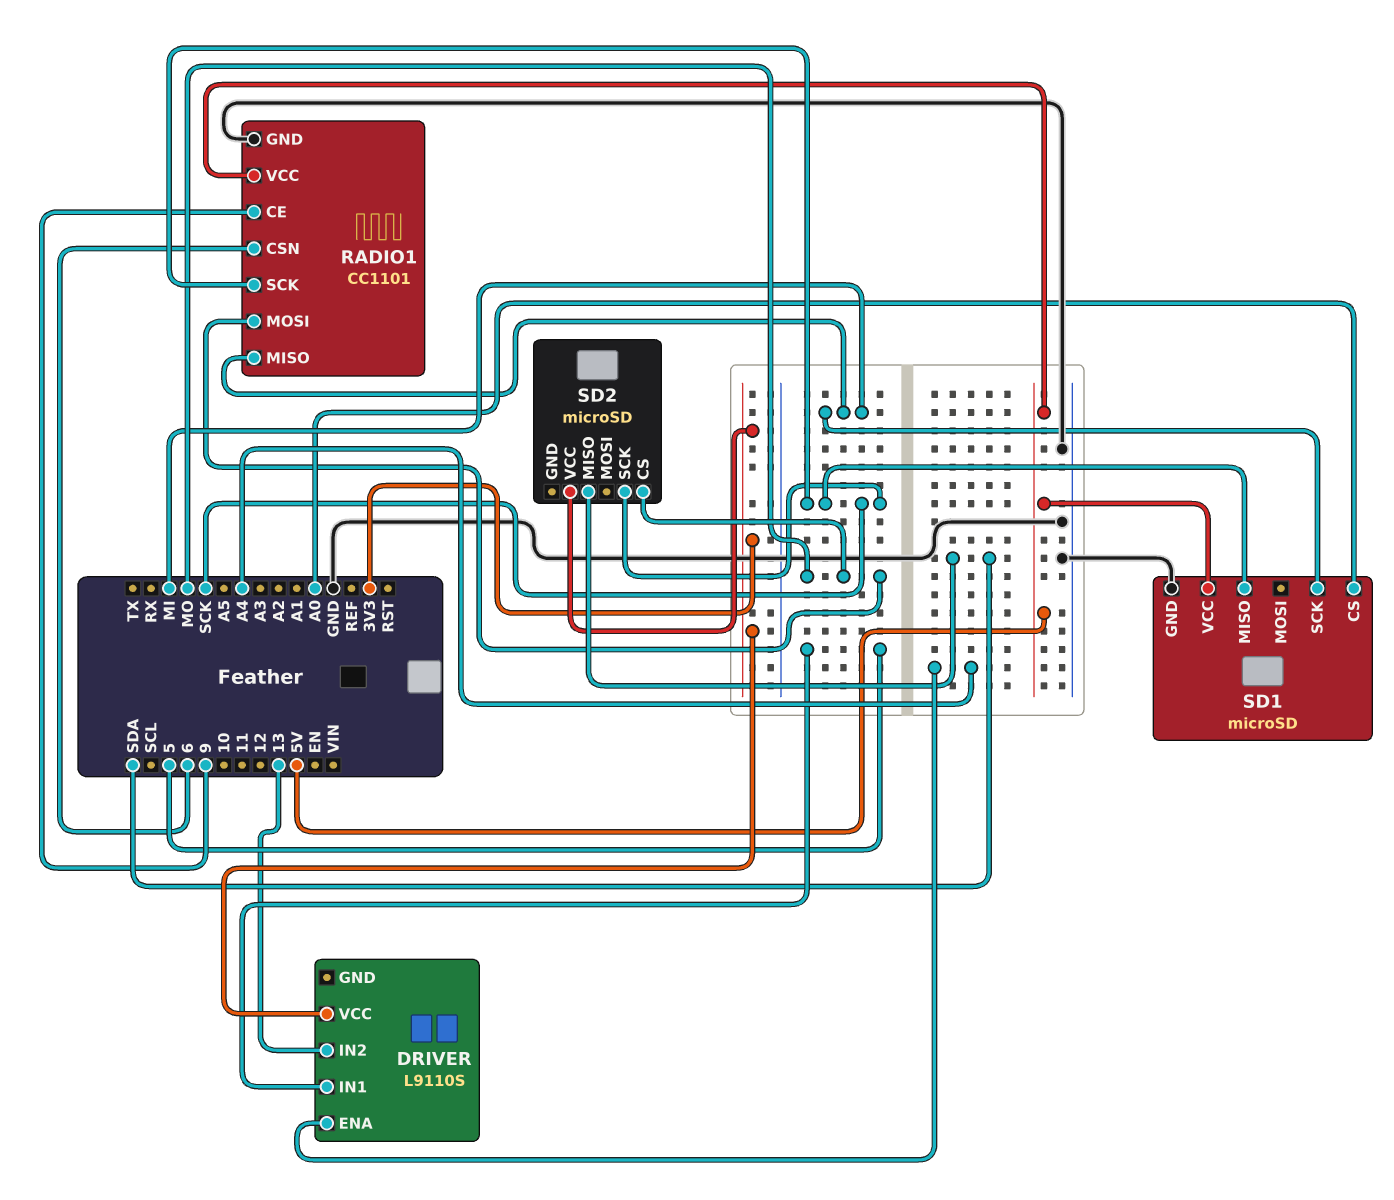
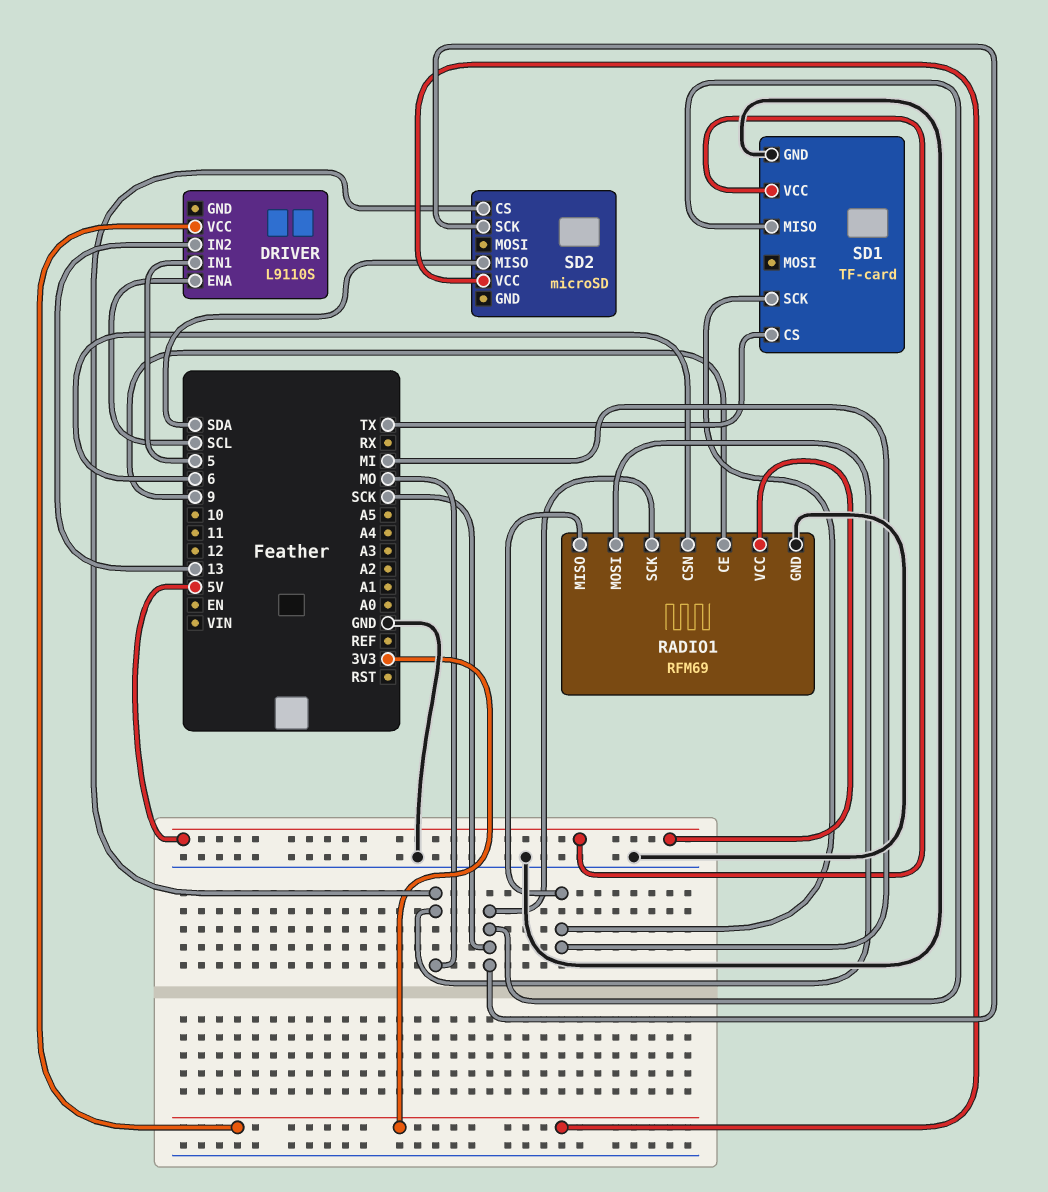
DRIVER pin ENA: A4 -> SCL
RADIO1: CC1101 -> RFM69
SD1: microSD -> TF-card
SD1 pin CS: A0 -> TX

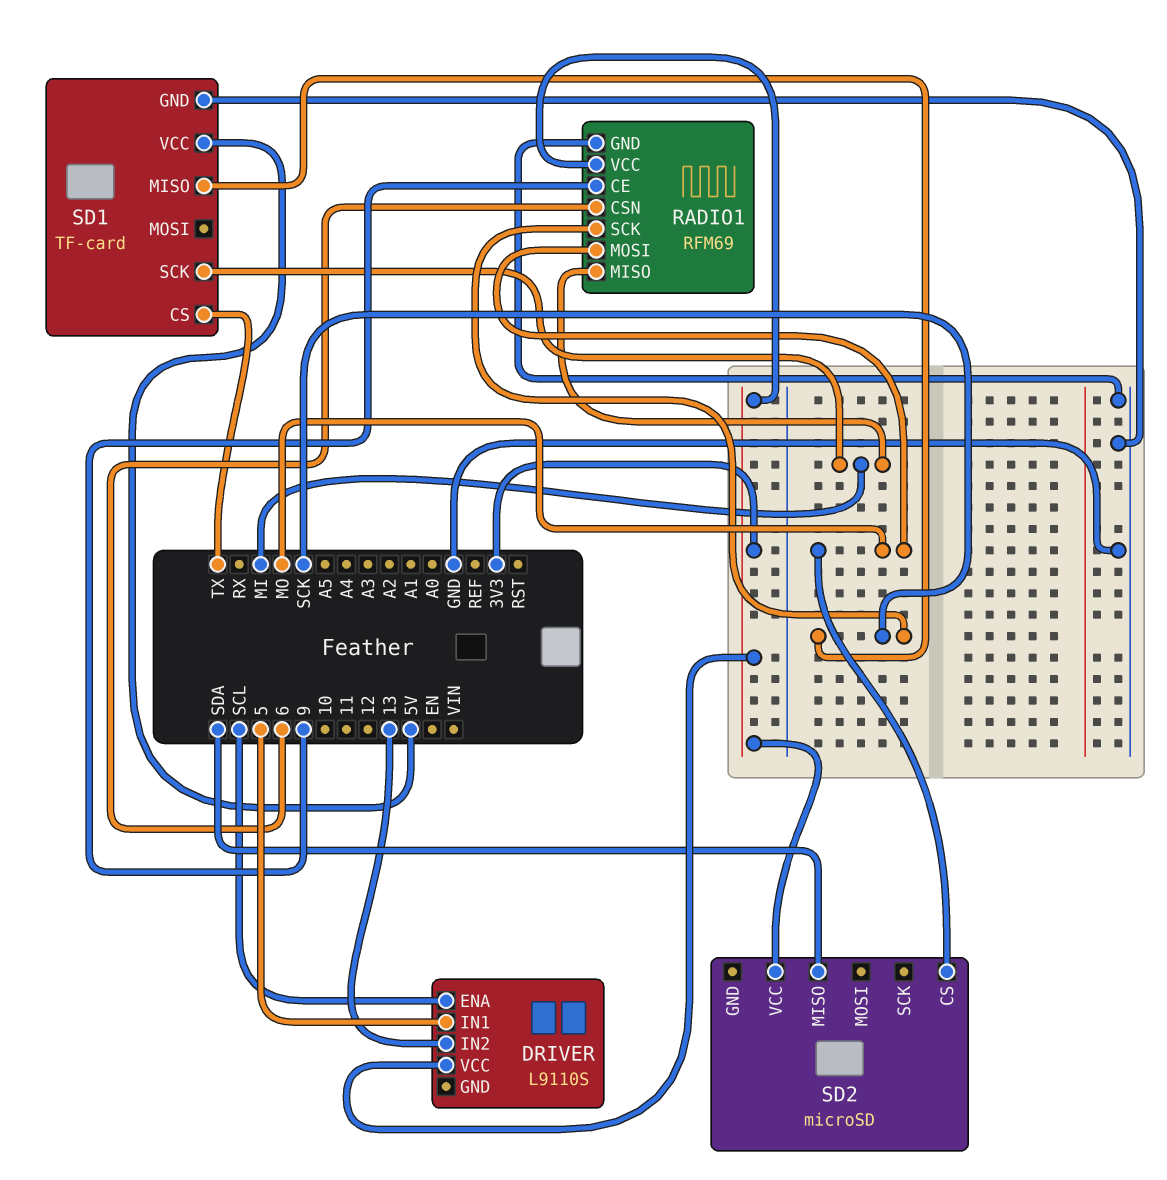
RADIO1 pin VCC: 5V -> 3V3
SD2 pin SCK: SCK -> none

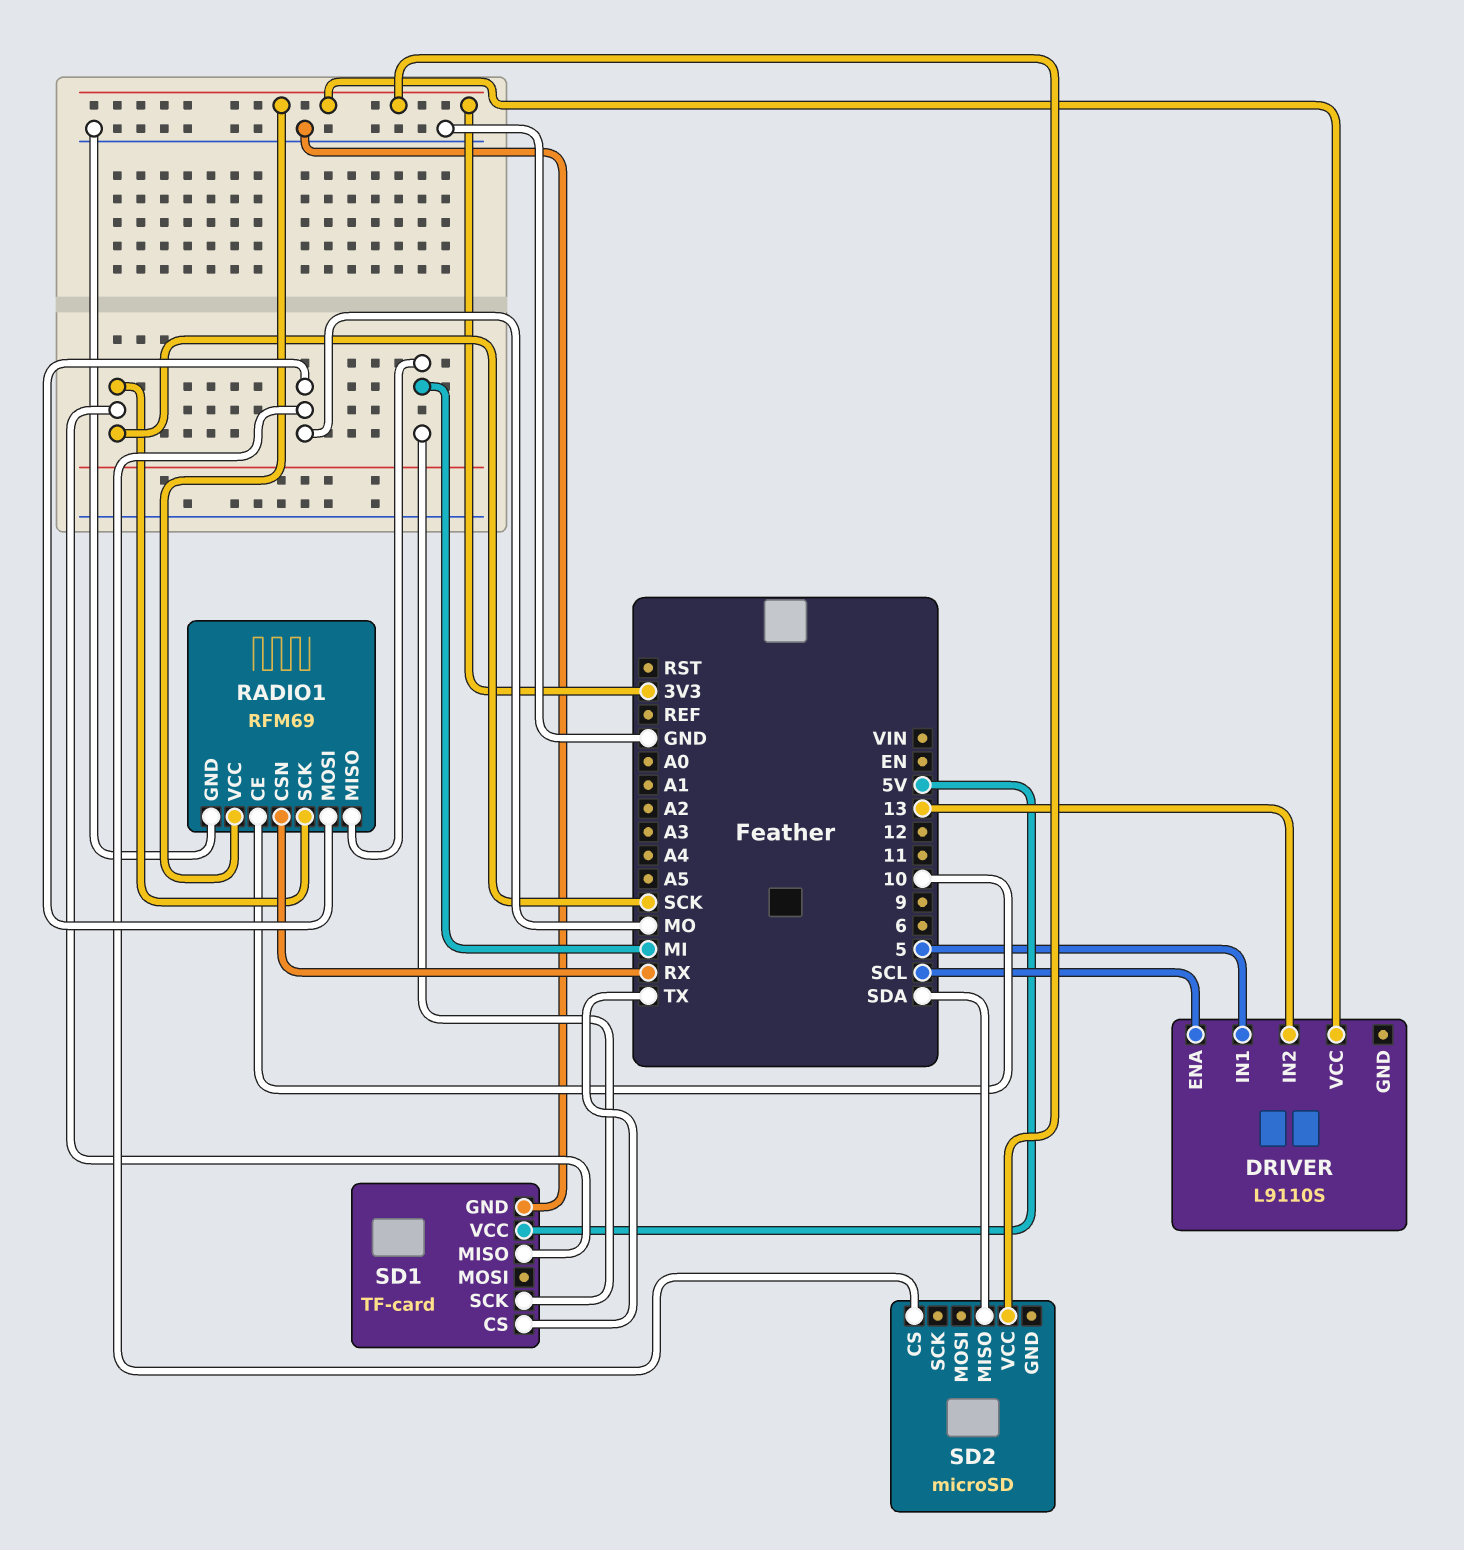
RADIO1 pin CE: 9 -> 10
RADIO1 pin CSN: 6 -> RX

